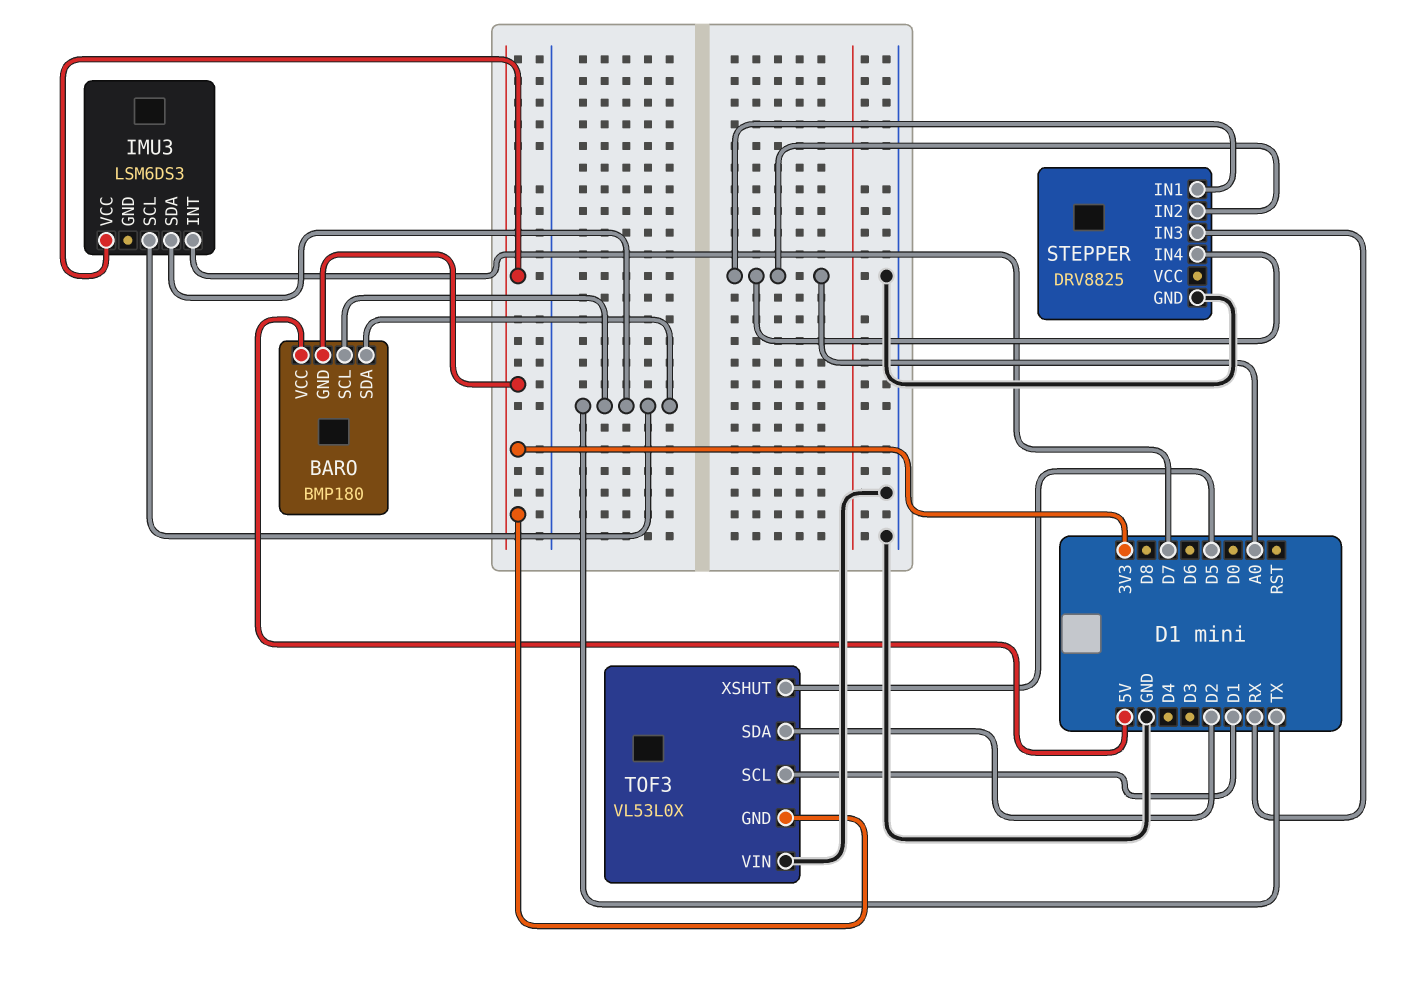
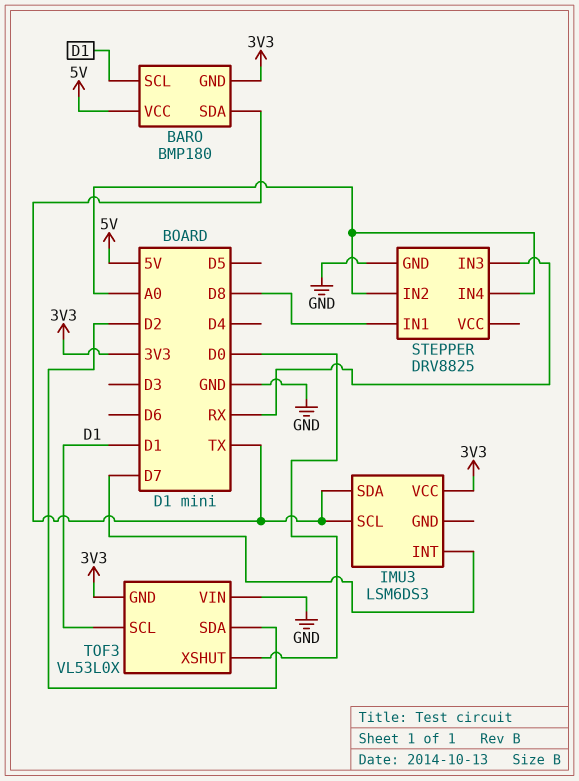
BARO pin SCL: TX -> D1
STEPPER pin IN1: A0 -> D8
TOF3 pin XSHUT: D5 -> D0

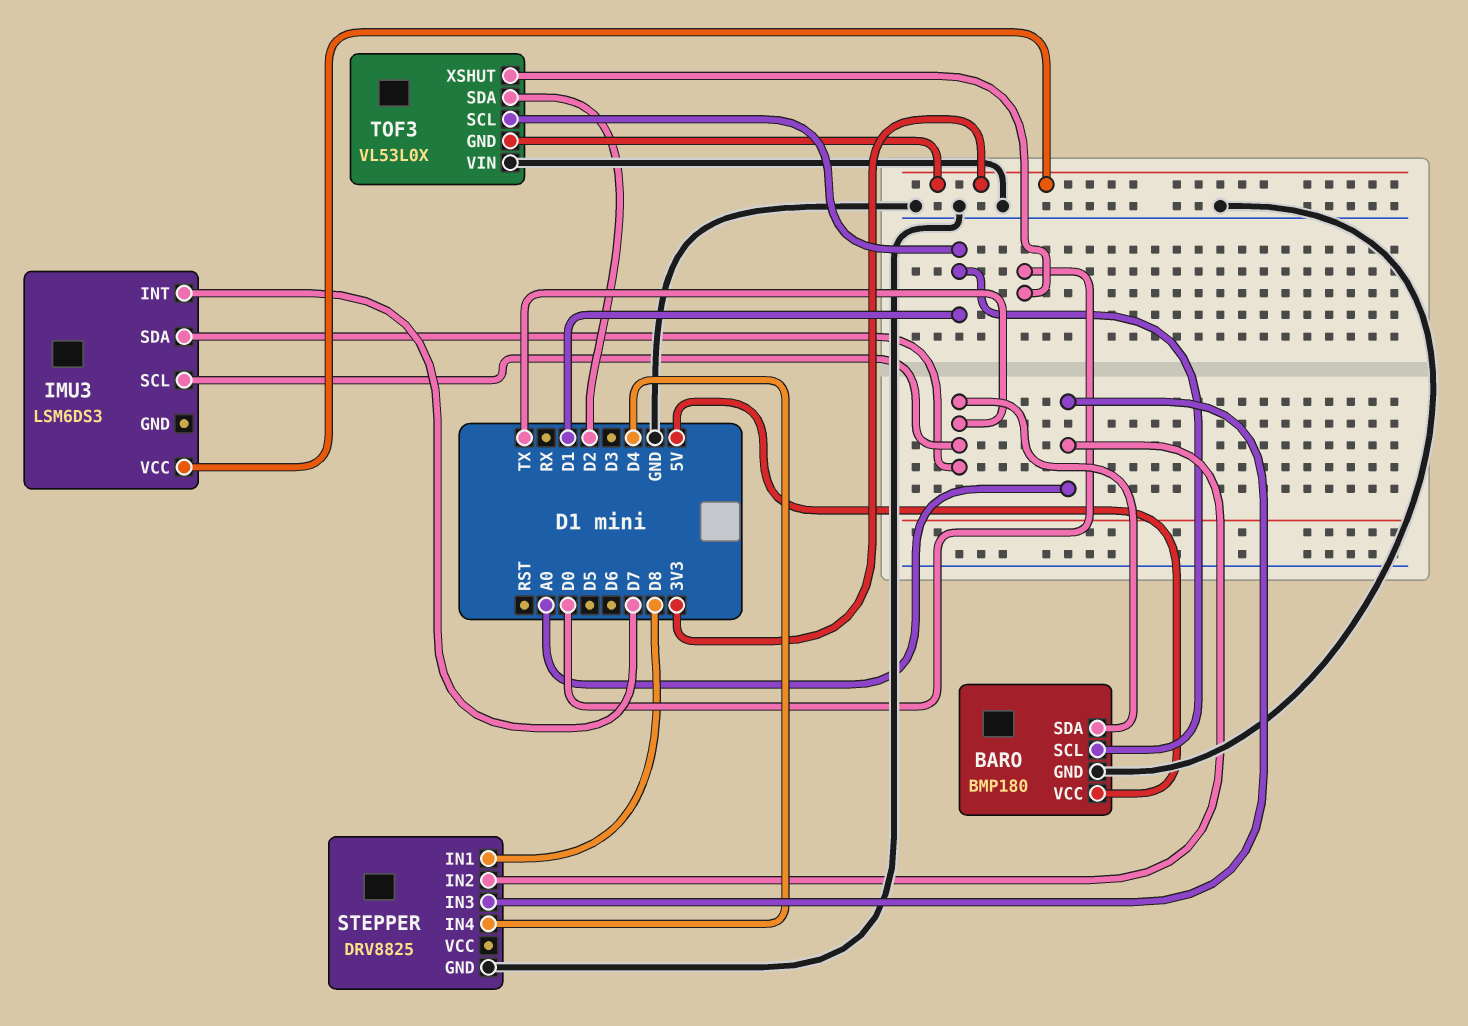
BARO pin GND: 3V3 -> GND
STEPPER pin IN3: RX -> A0
STEPPER pin IN4: A0 -> D4

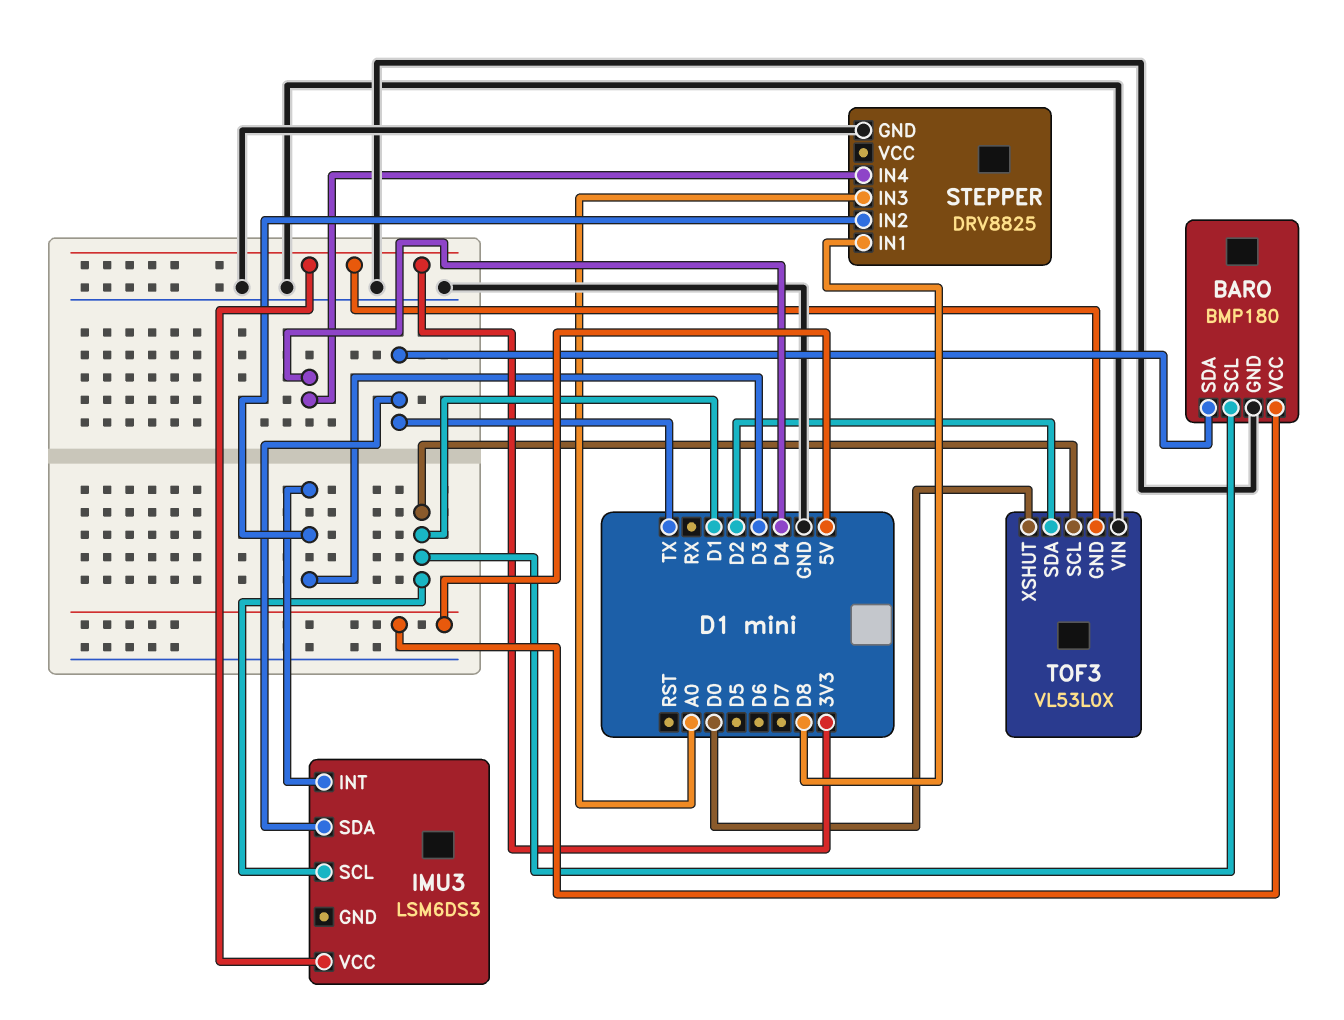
IMU3 pin INT: D7 -> D3
IMU3 pin SCL: TX -> D1
STEPPER pin IN2: A0 -> D3

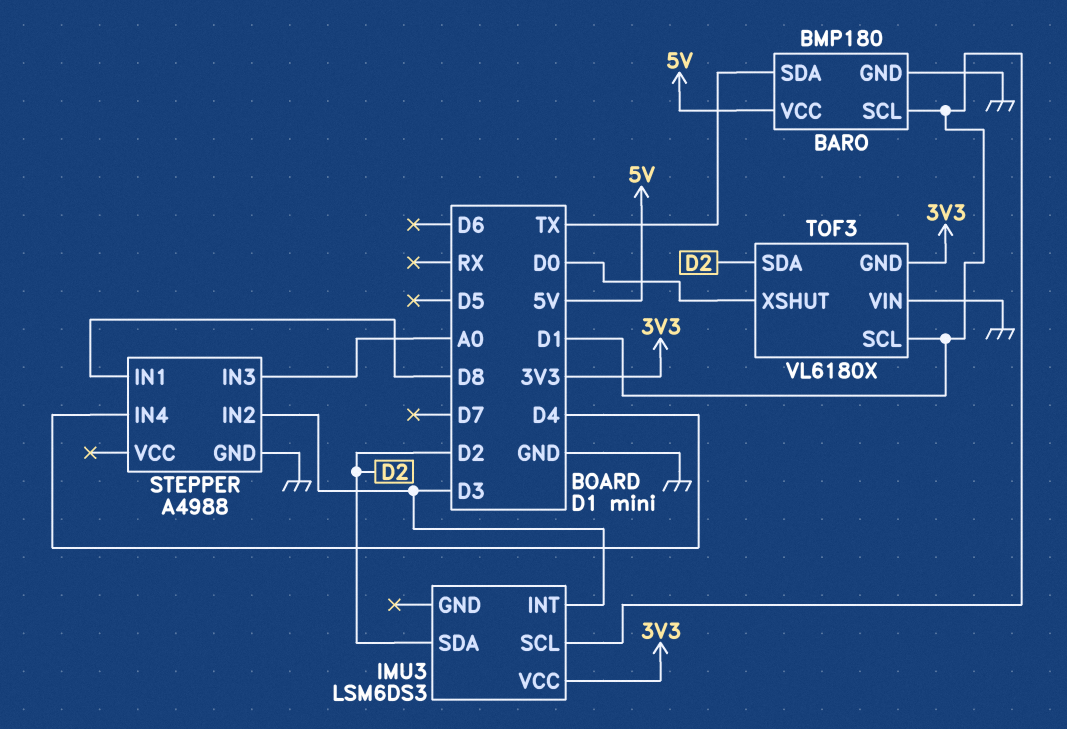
IMU3 pin SDA: TX -> D2
STEPPER: DRV8825 -> A4988
TOF3: VL53L0X -> VL6180X

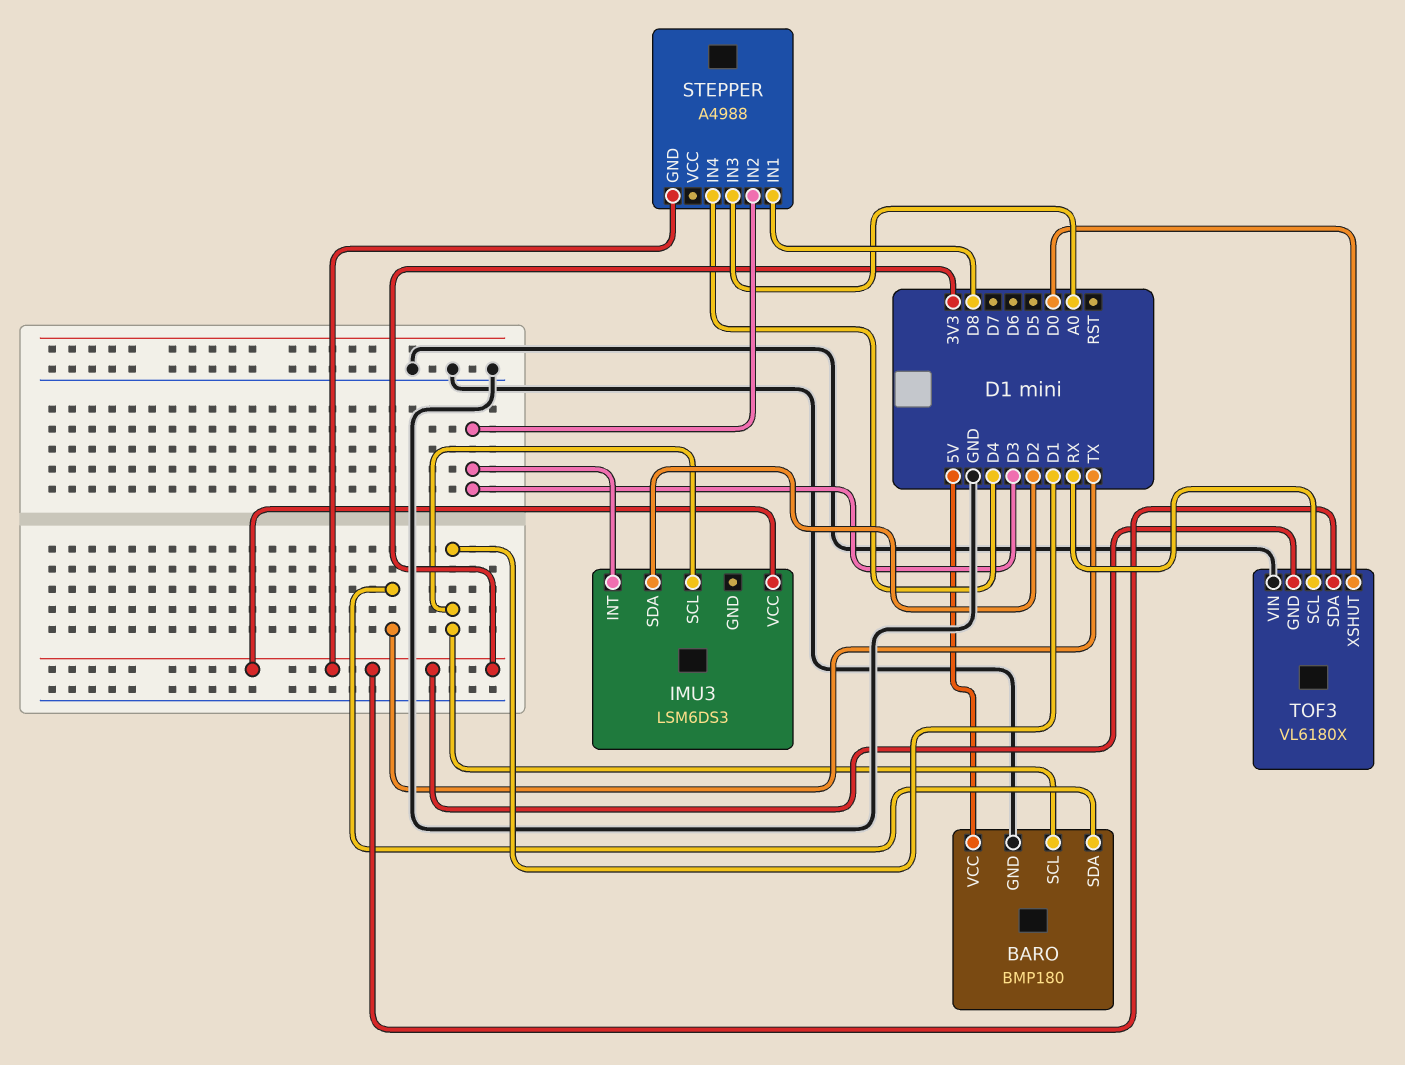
STEPPER pin GND: GND -> 3V3
TOF3 pin SCL: D1 -> RX
TOF3 pin SDA: D2 -> 3V3

